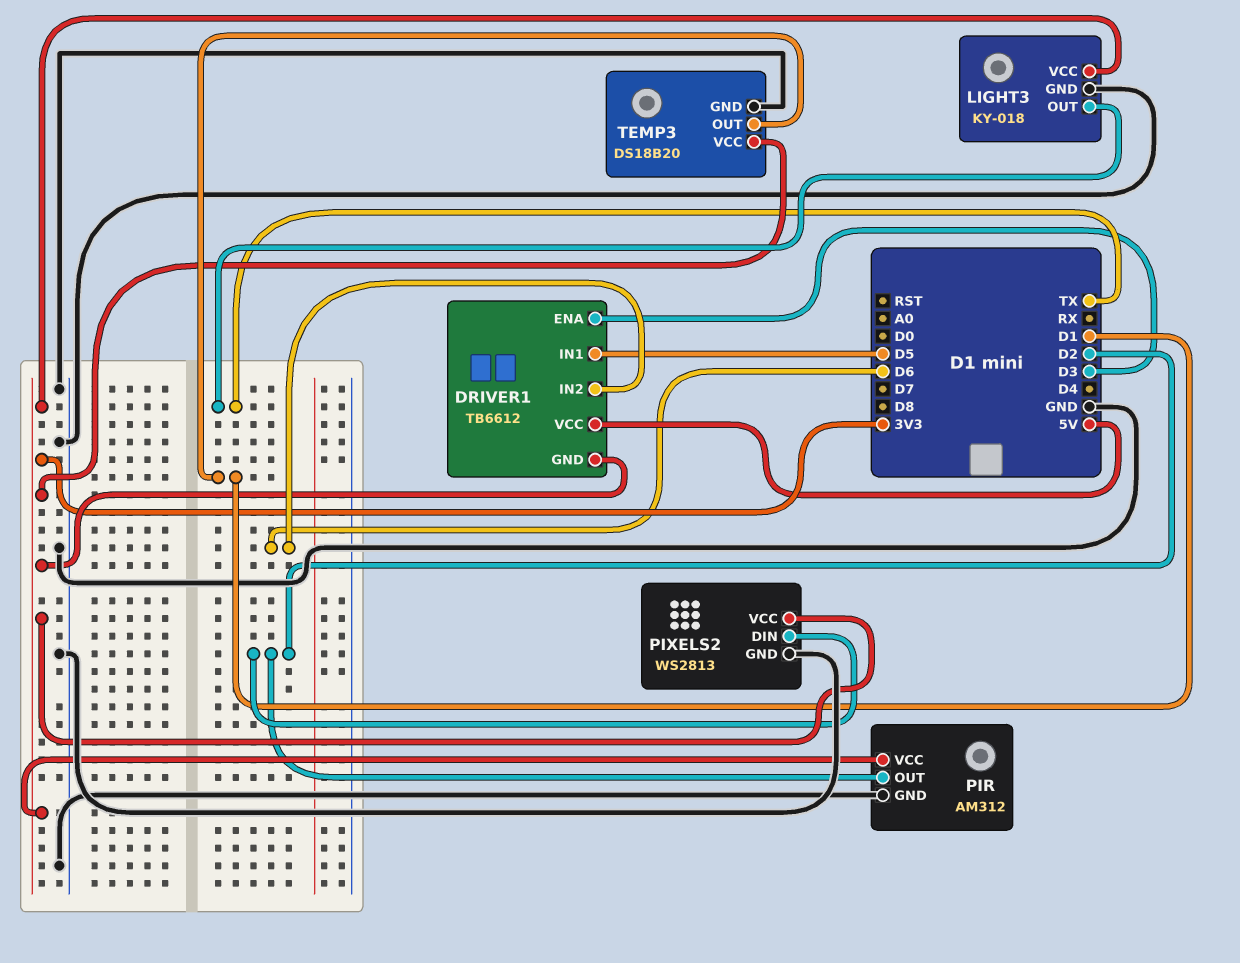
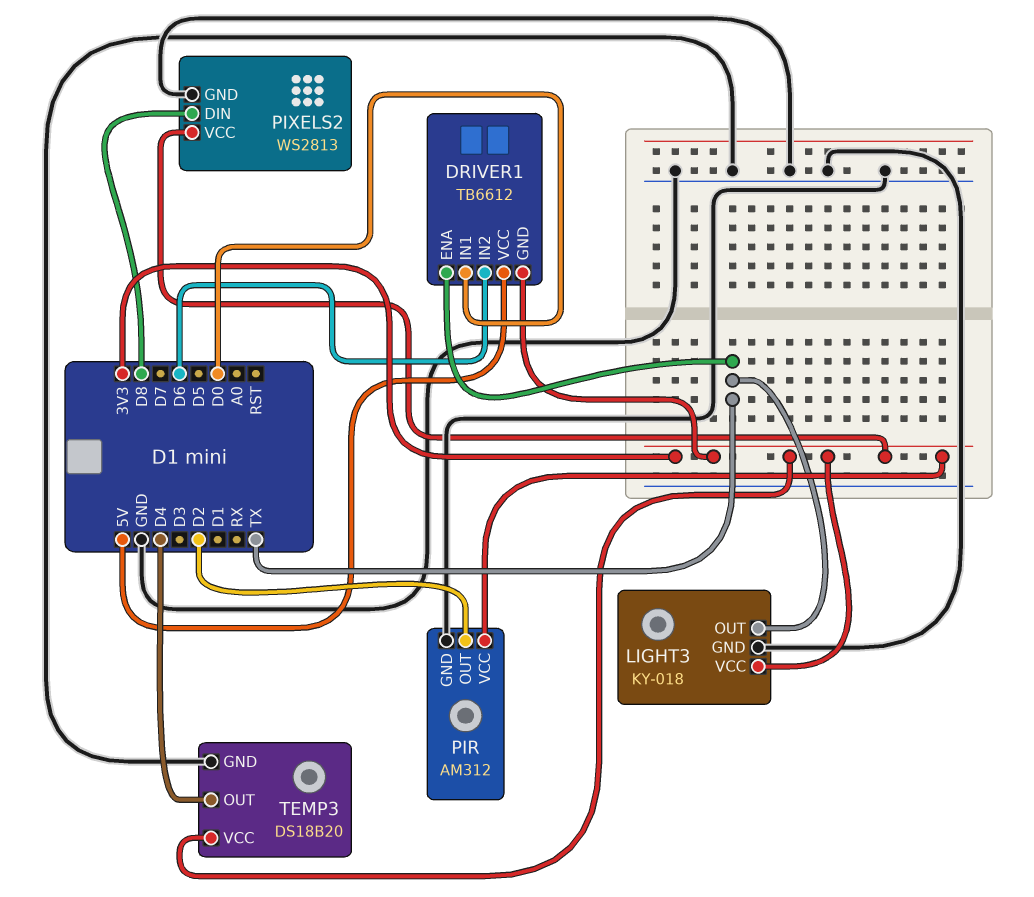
DRIVER1 pin ENA: D3 -> TX
DRIVER1 pin IN1: D5 -> D0
PIXELS2 pin DIN: D2 -> D8
TEMP3 pin OUT: D1 -> D4

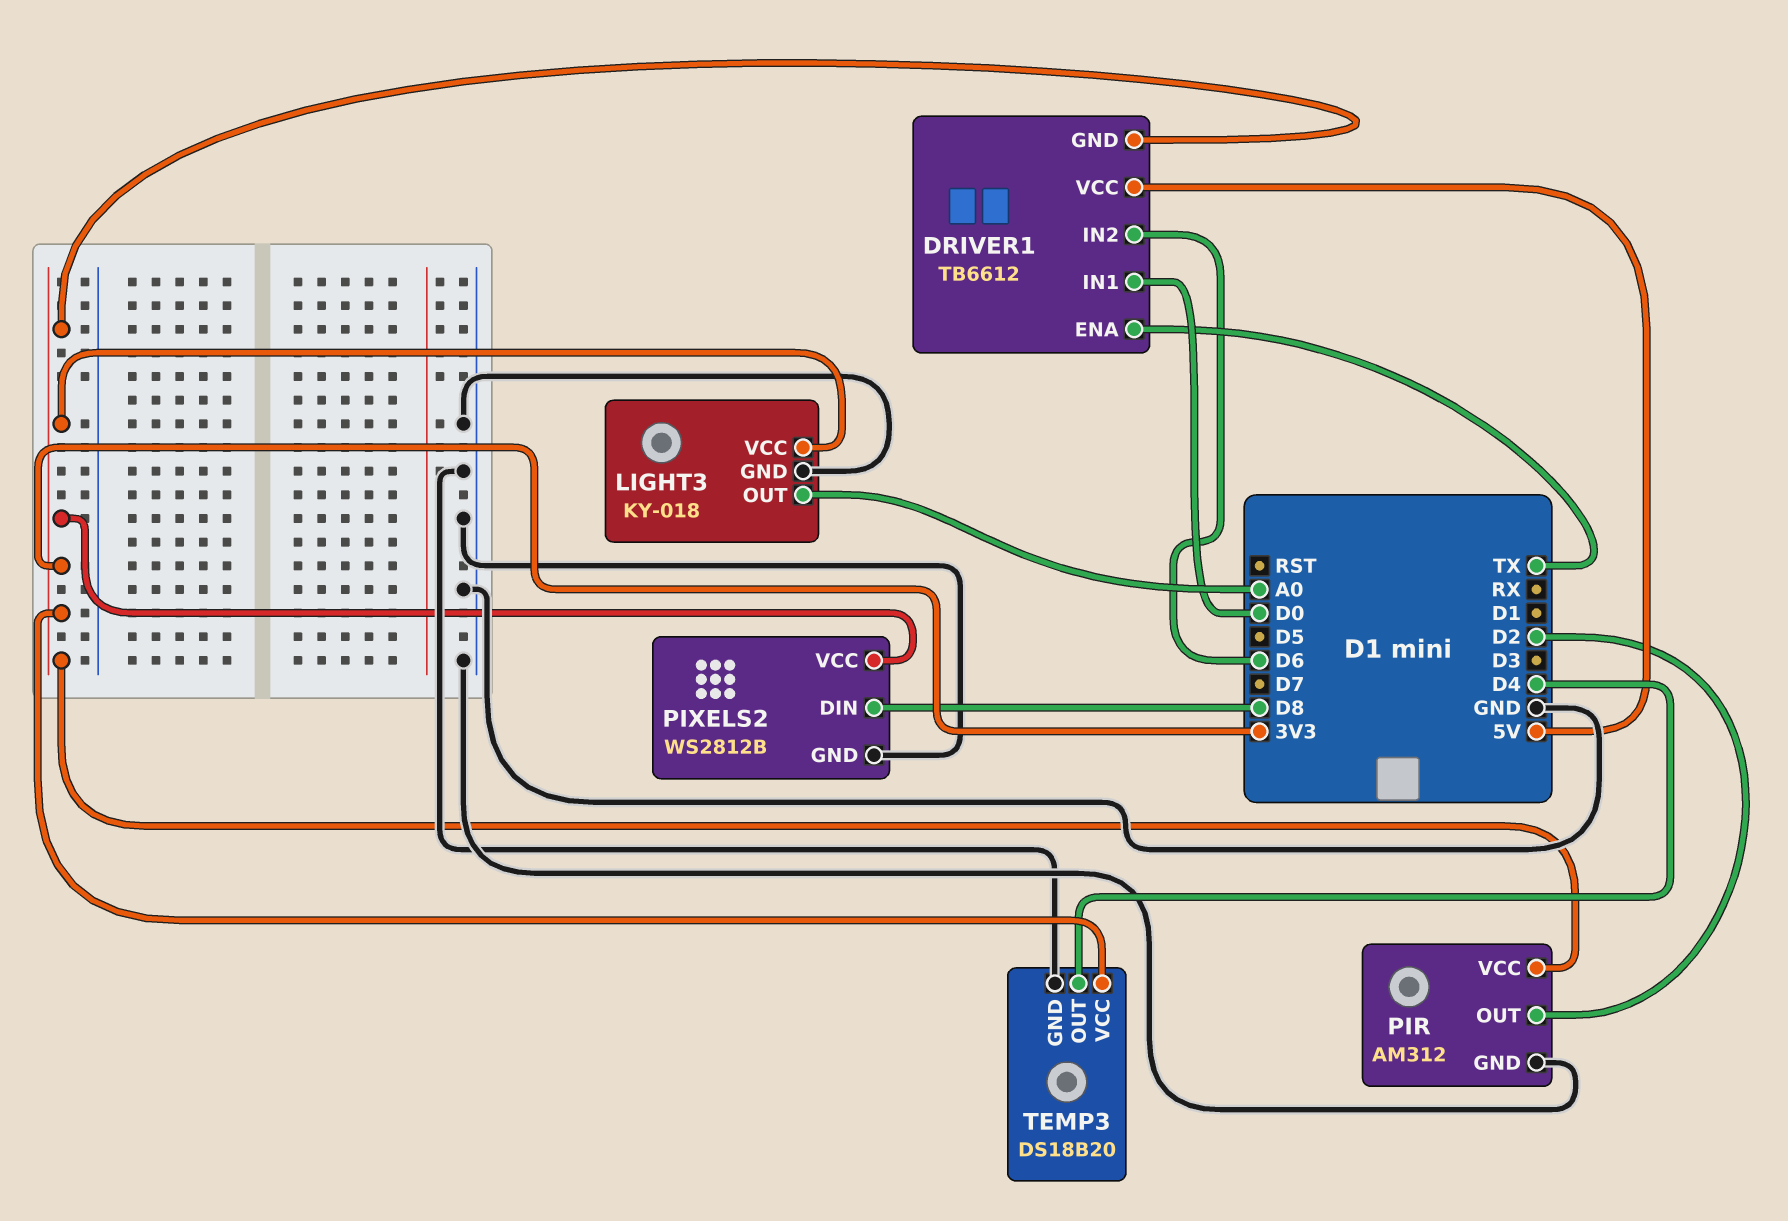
LIGHT3 pin OUT: TX -> A0
PIXELS2: WS2813 -> WS2812B

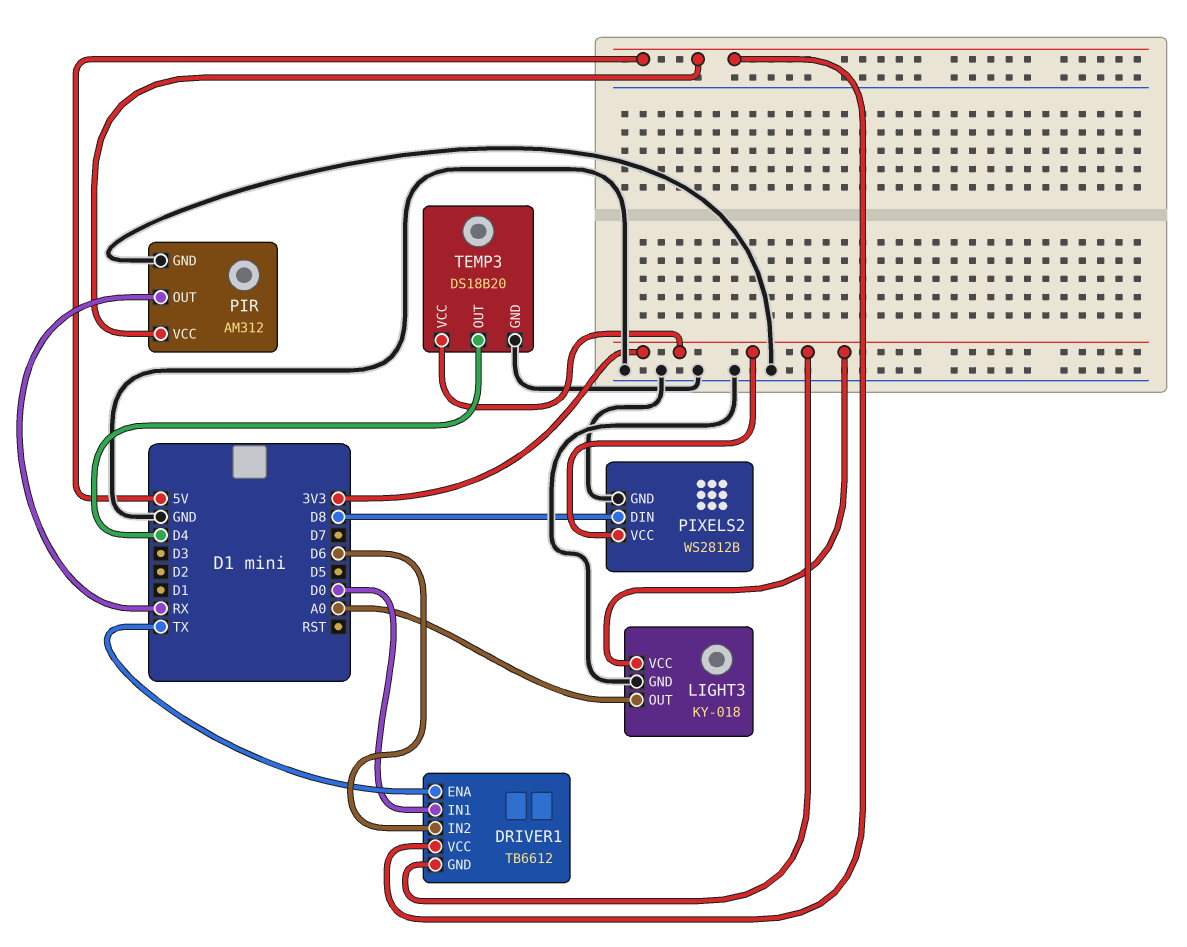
PIR pin OUT: D2 -> RX
PIR pin VCC: 3V3 -> 5V

